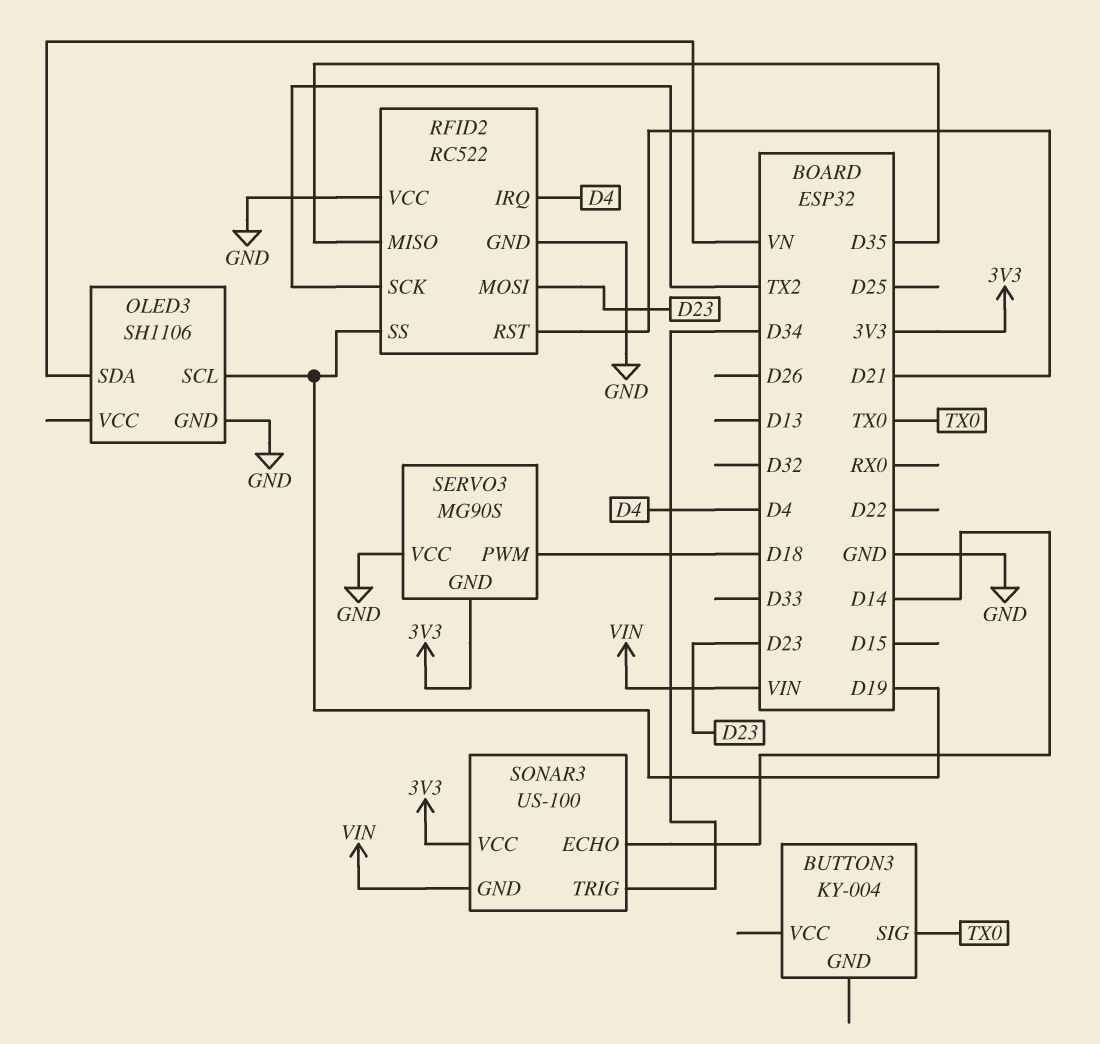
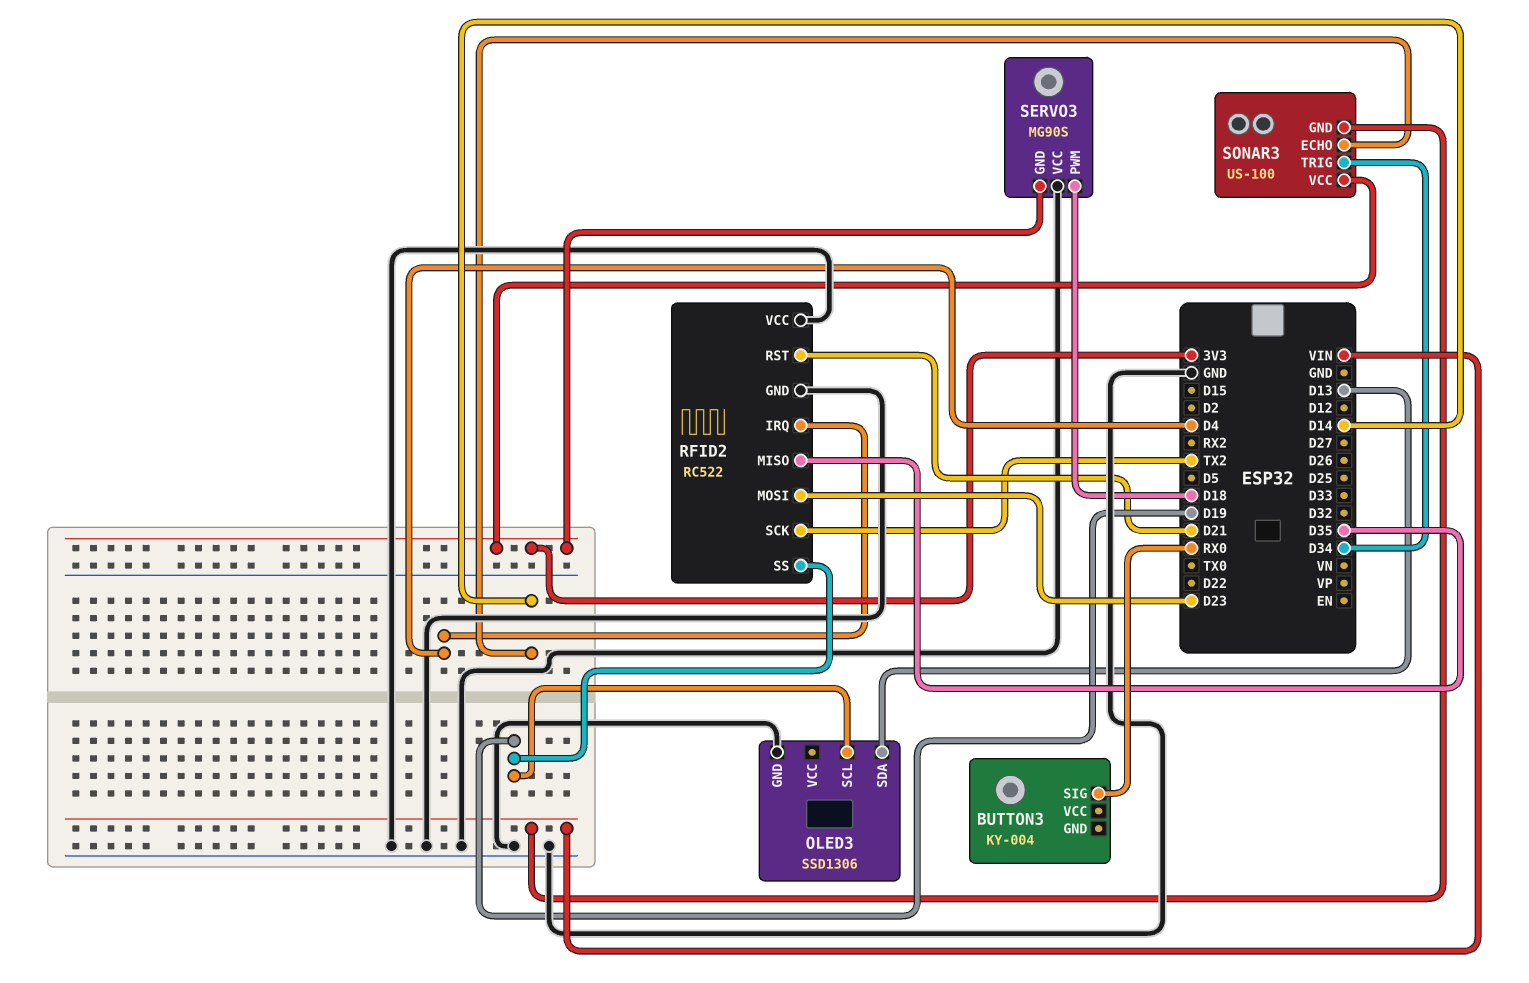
BUTTON3 pin SIG: TX0 -> RX0
OLED3: SH1106 -> SSD1306
OLED3 pin SDA: VN -> D13

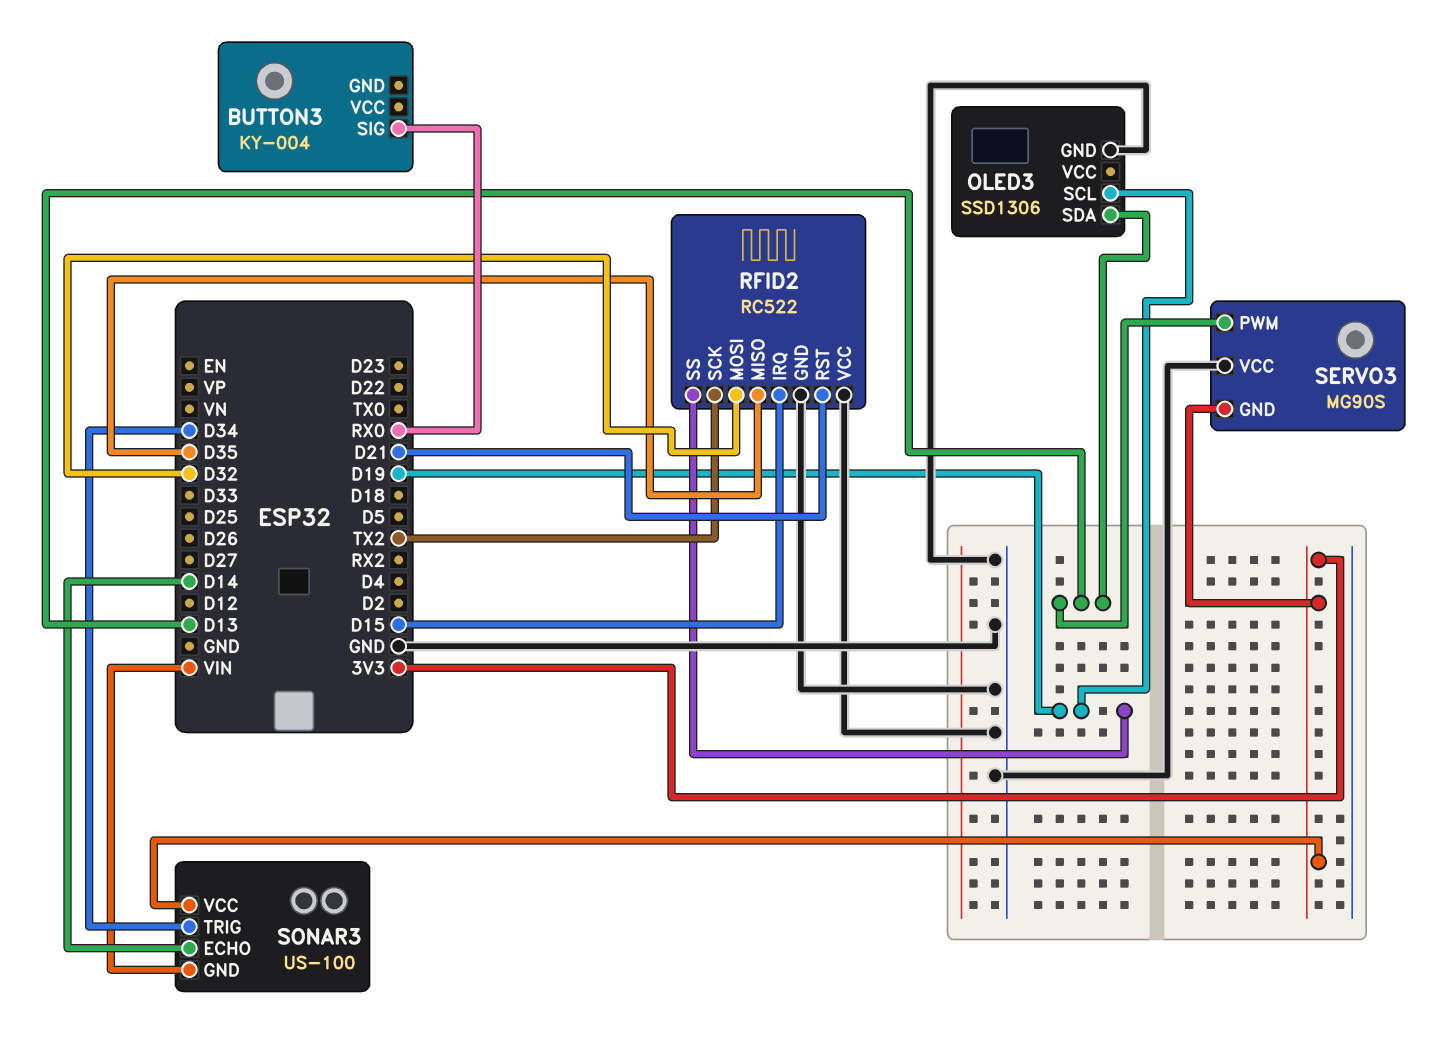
RFID2 pin IRQ: D4 -> D15
RFID2 pin MOSI: D23 -> D32
SERVO3 pin PWM: D18 -> D13

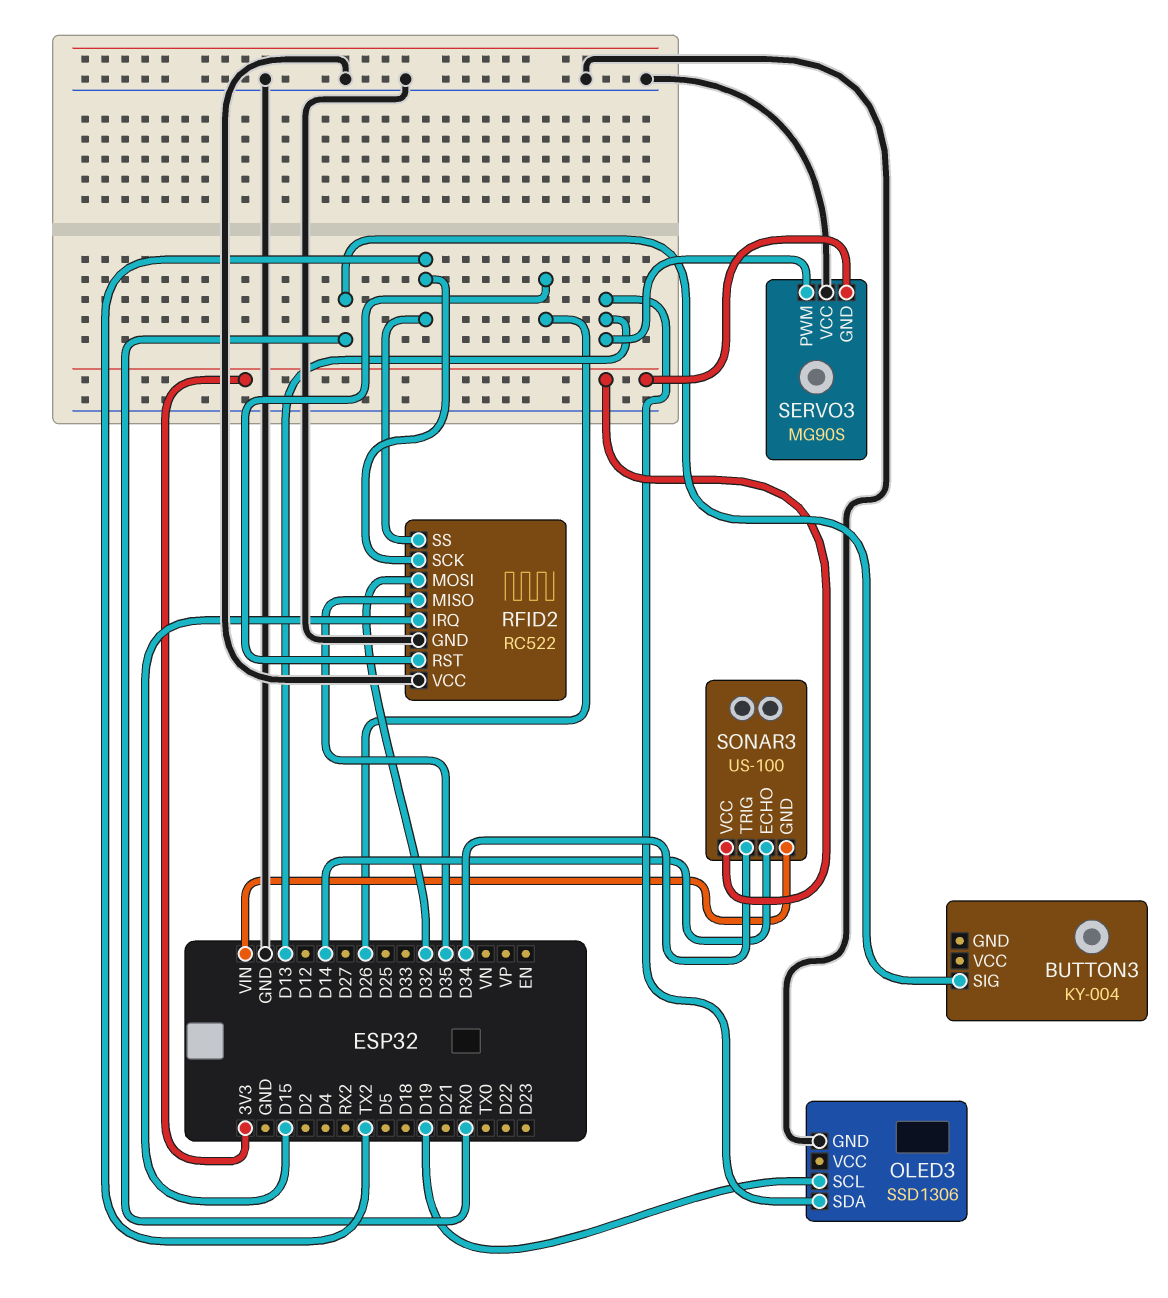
RFID2 pin RST: D21 -> D26
RFID2 pin SS: D19 -> TX2

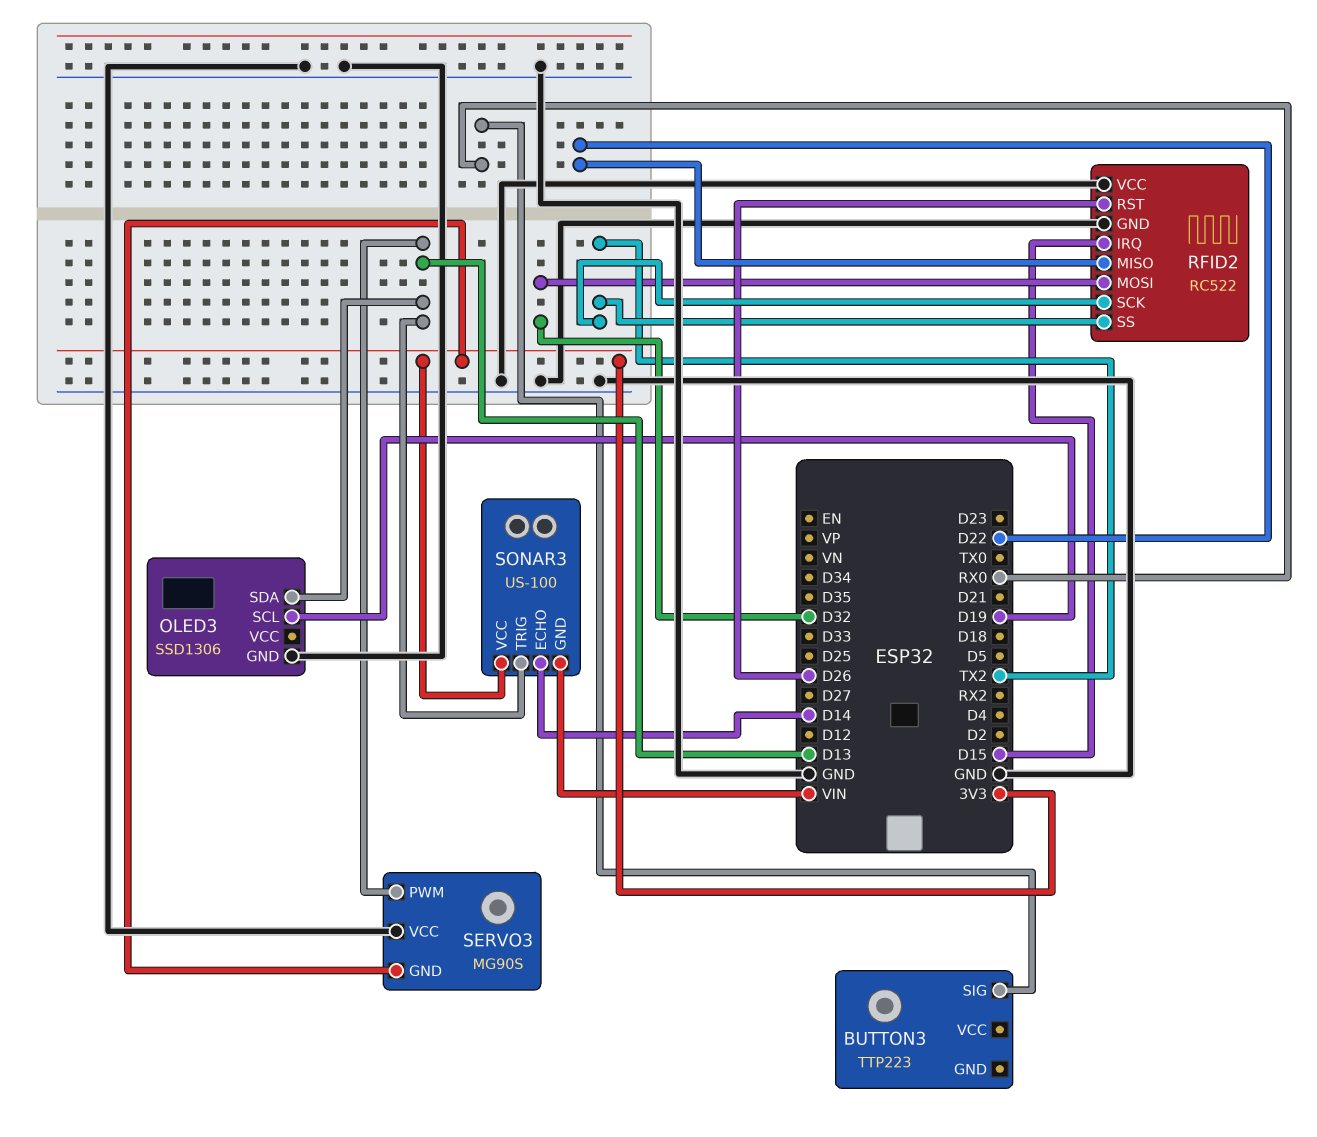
BUTTON3: KY-004 -> TTP223
RFID2 pin MISO: D35 -> D22
SONAR3 pin TRIG: D34 -> D13

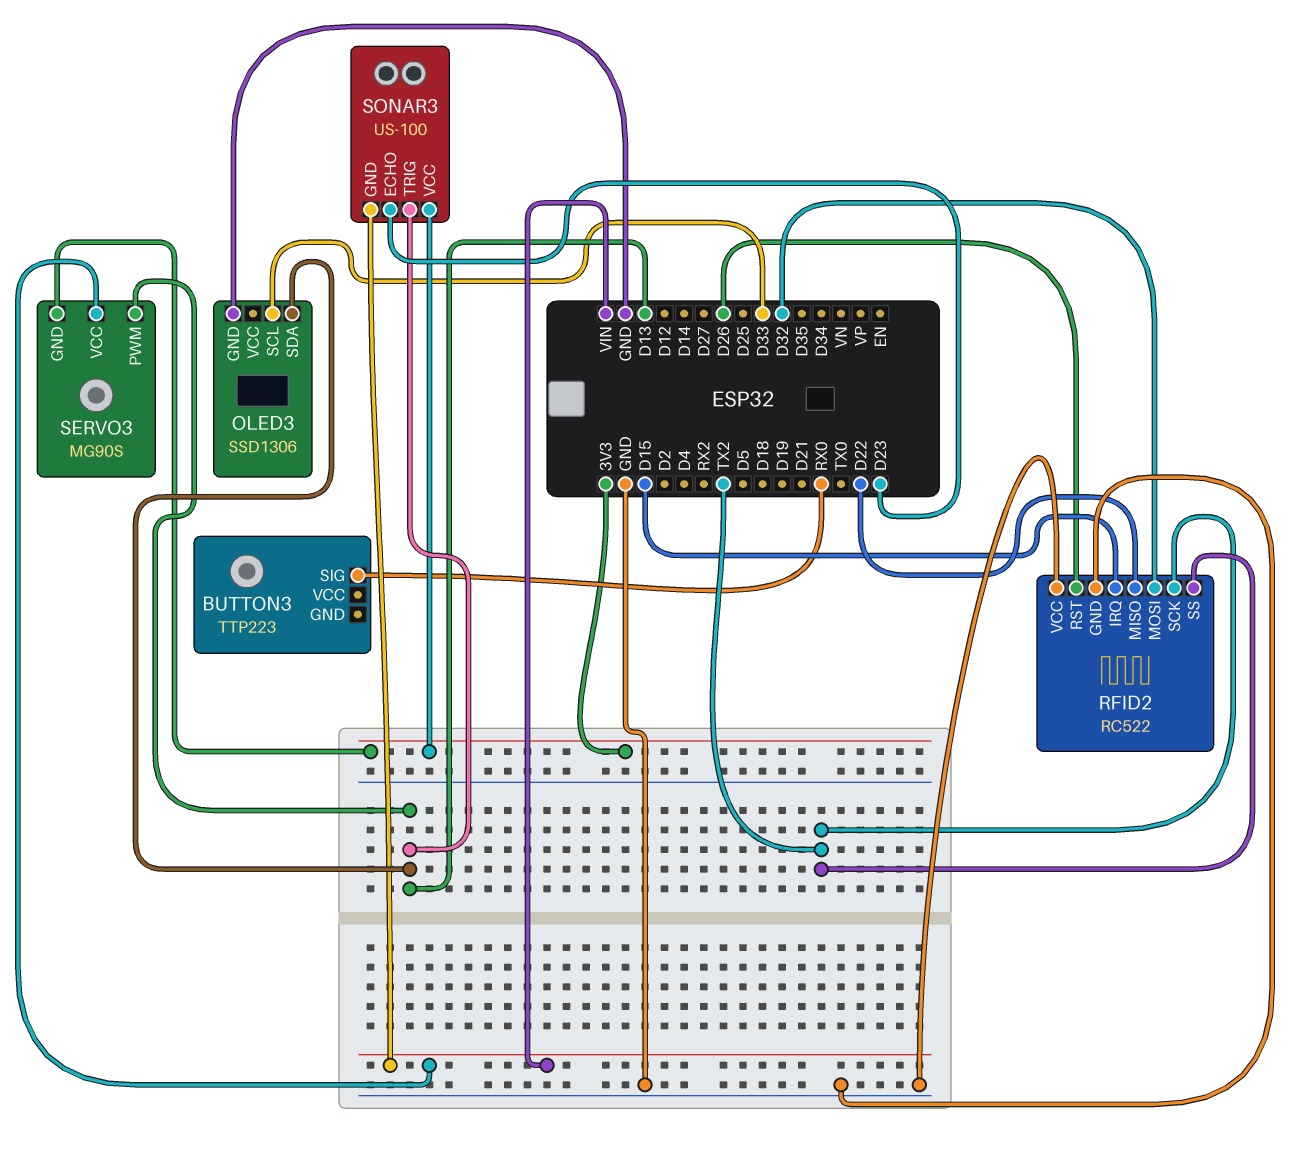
OLED3 pin SCL: D19 -> D33
SERVO3 pin VCC: GND -> VIN
SONAR3 pin ECHO: D14 -> D23

